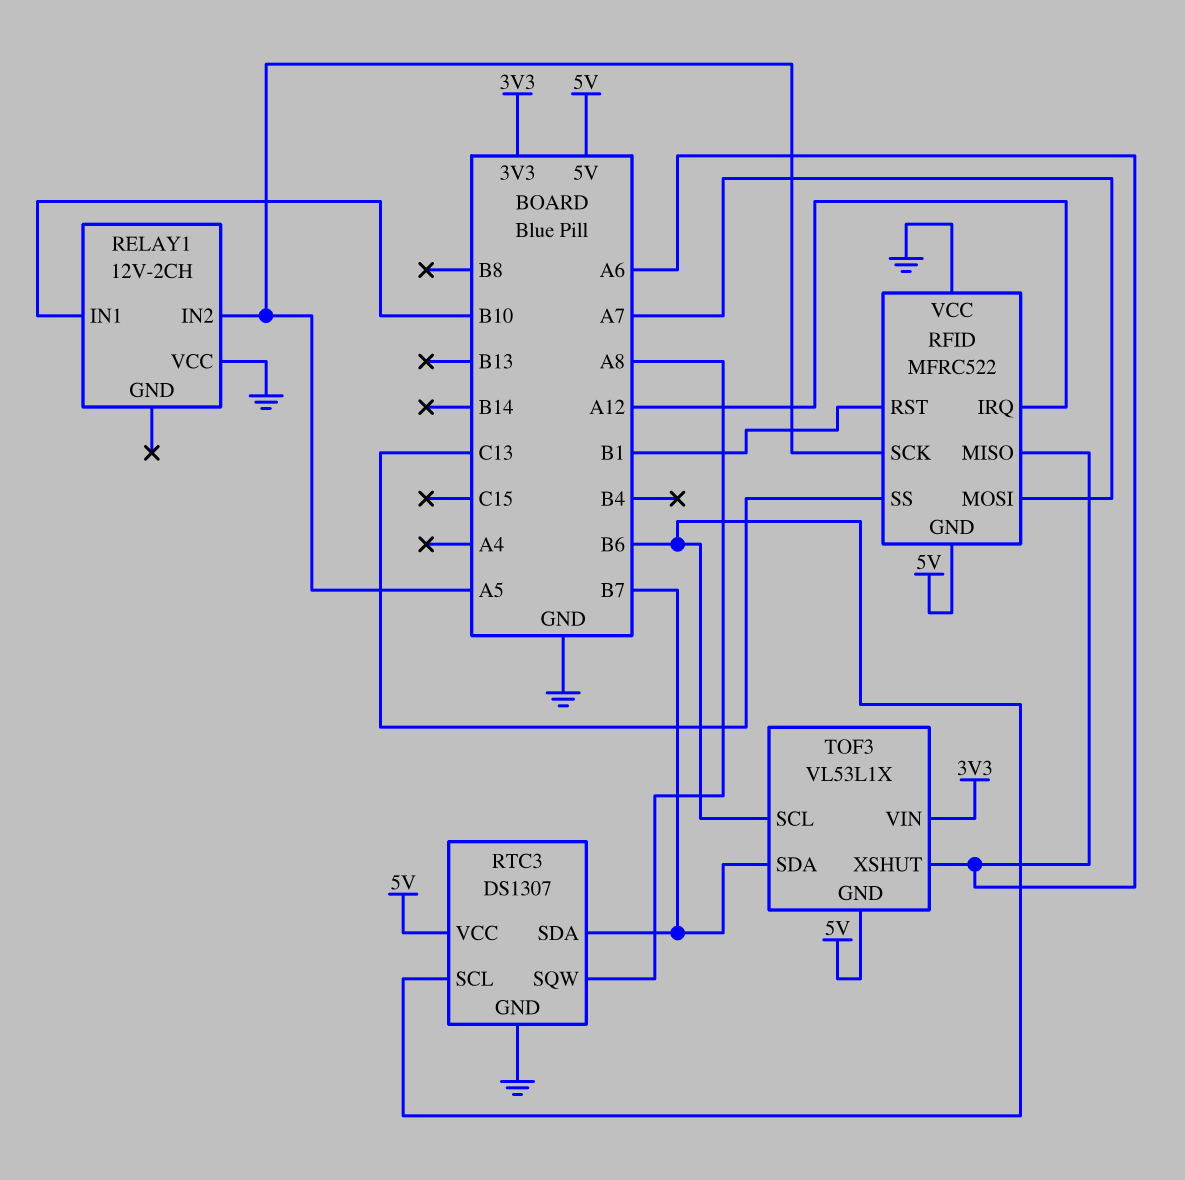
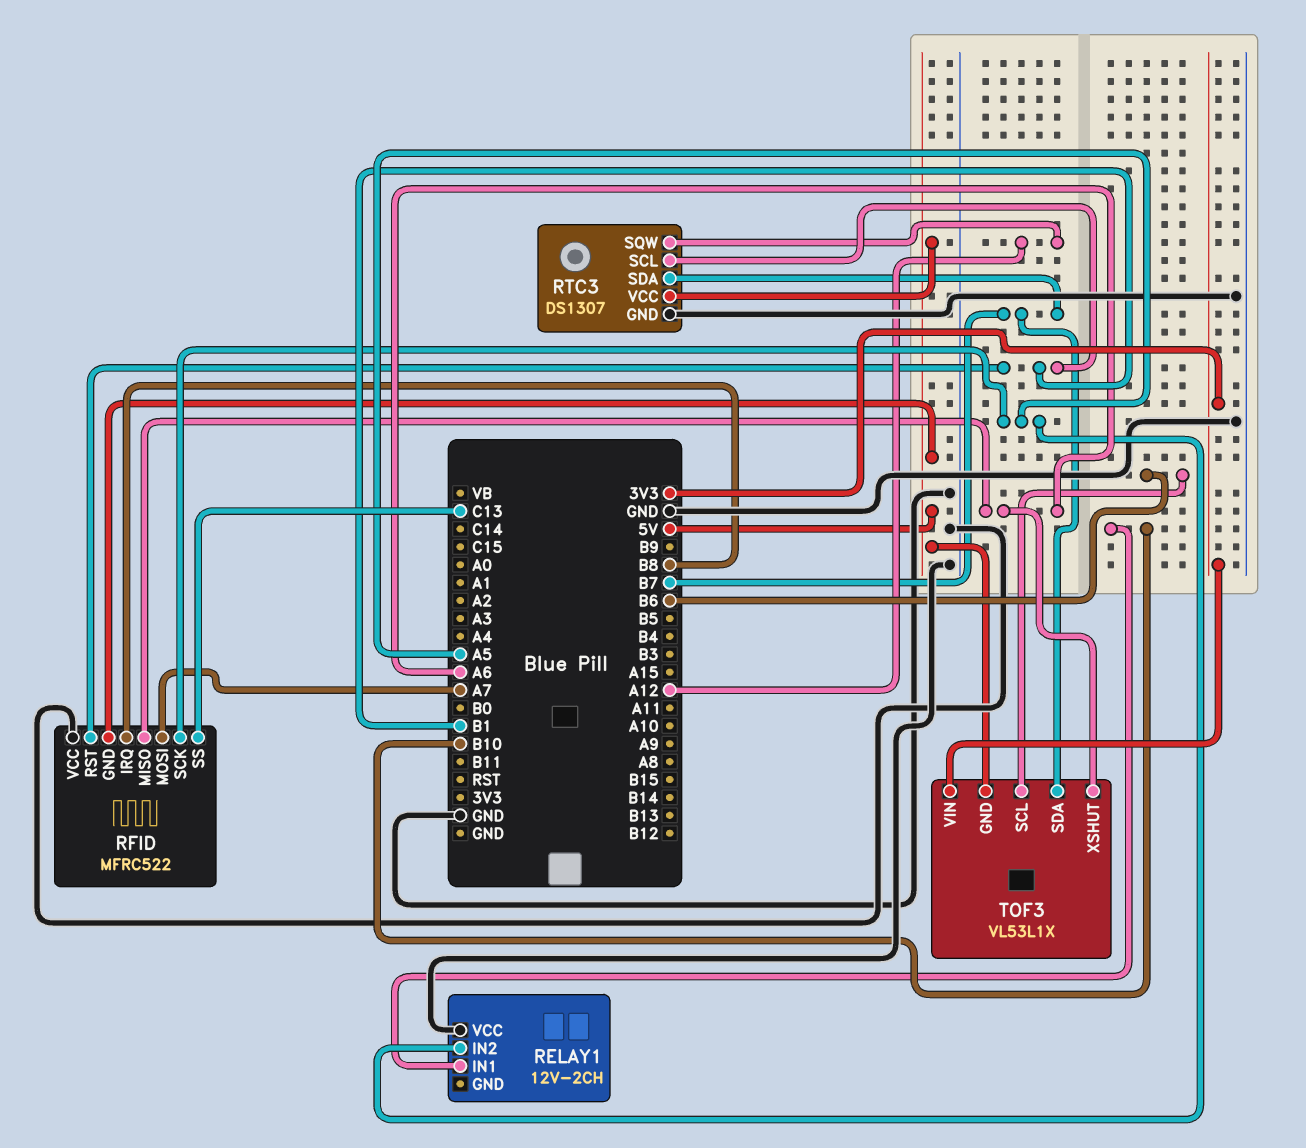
RFID pin IRQ: A12 -> B8
RTC3 pin SCL: B6 -> B1
RTC3 pin SQW: A8 -> A12

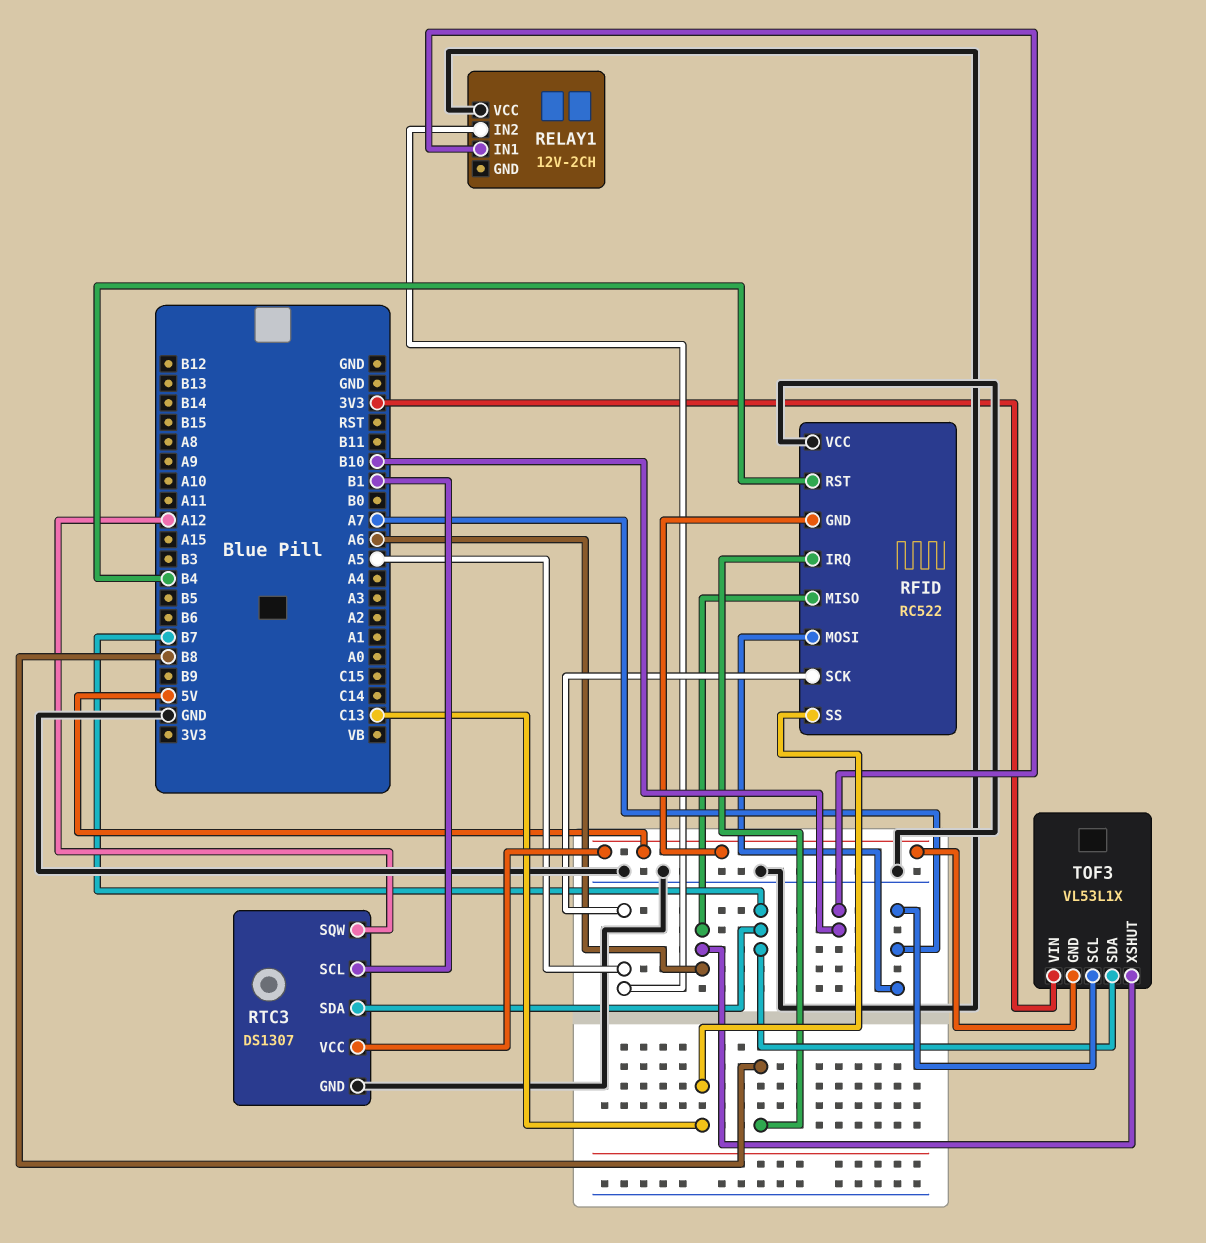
RFID: MFRC522 -> RC522
RFID pin RST: B1 -> B4
TOF3 pin SCL: B6 -> A7

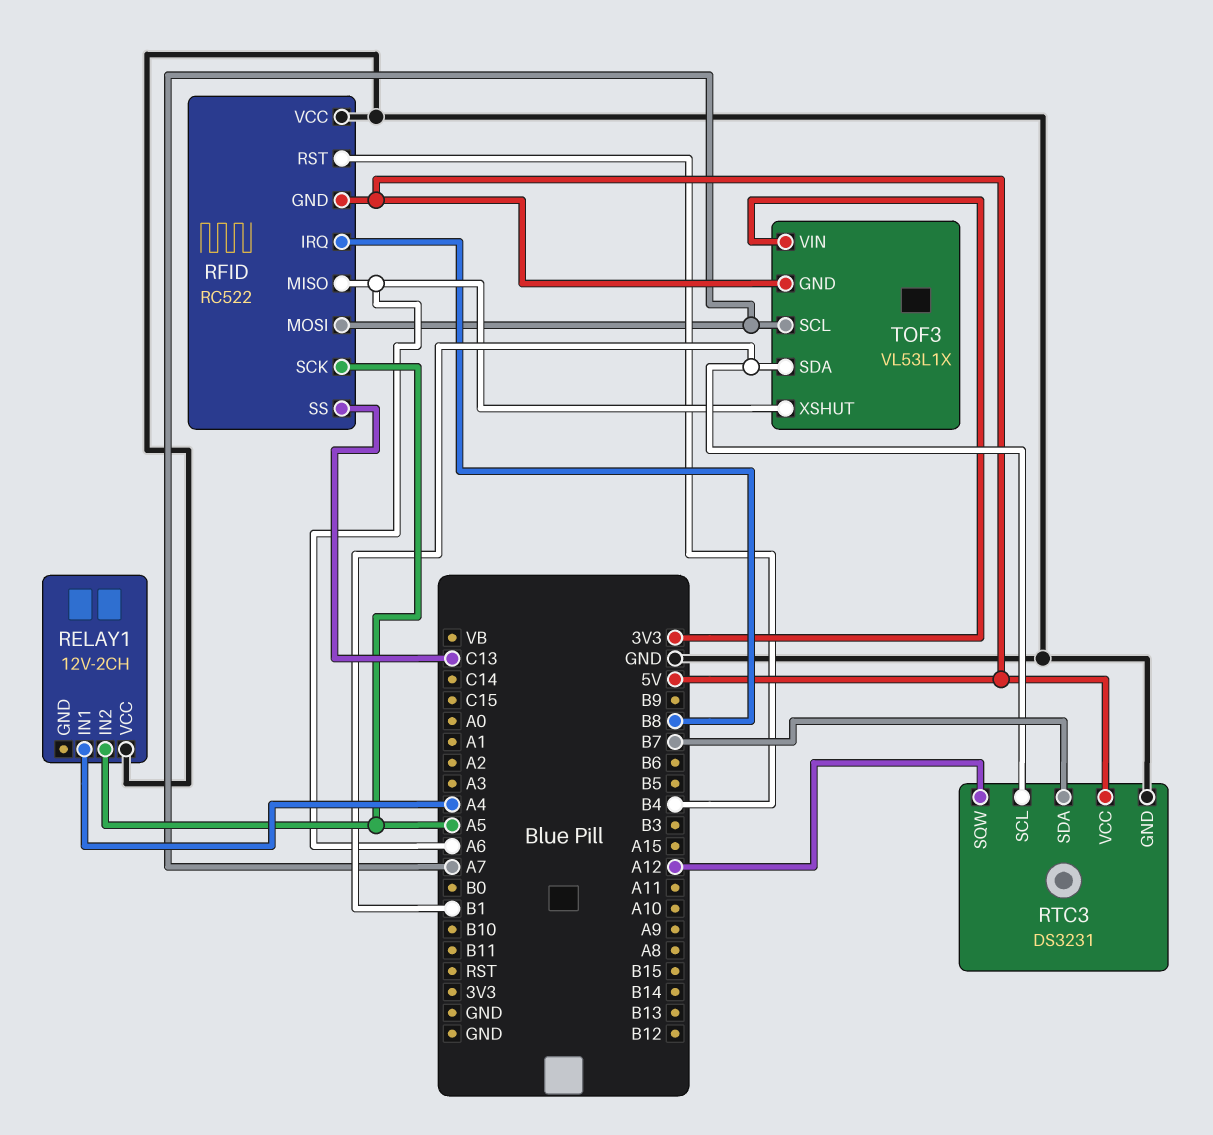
RELAY1 pin IN1: B10 -> A4
RTC3: DS1307 -> DS3231
TOF3 pin SDA: B7 -> B1

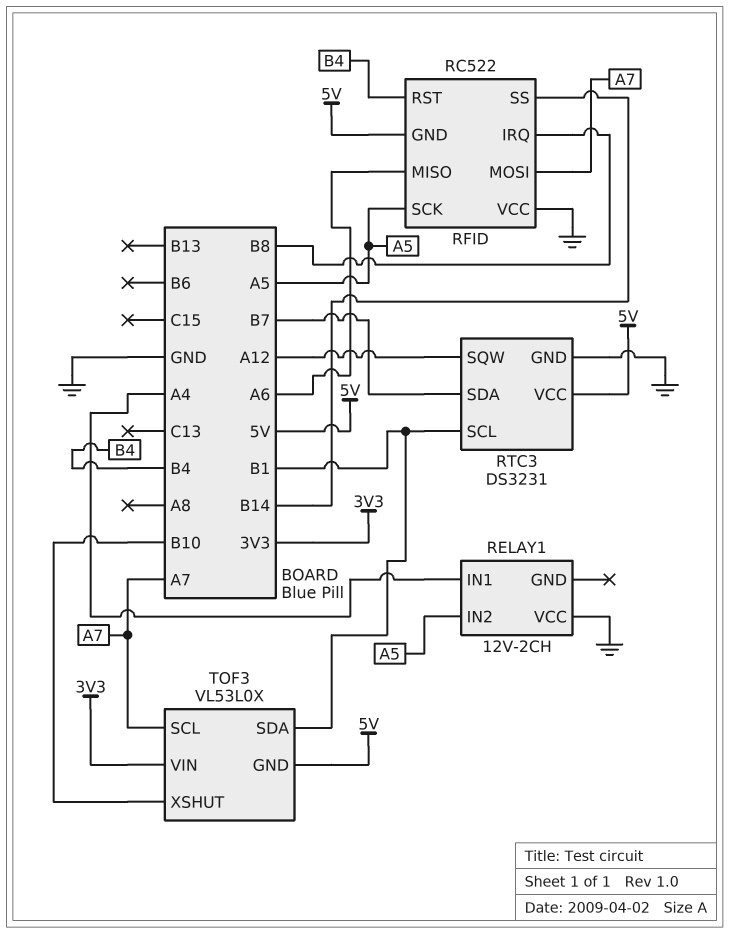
RFID pin SS: C13 -> B14
TOF3: VL53L1X -> VL53L0X
TOF3 pin XSHUT: A6 -> B10

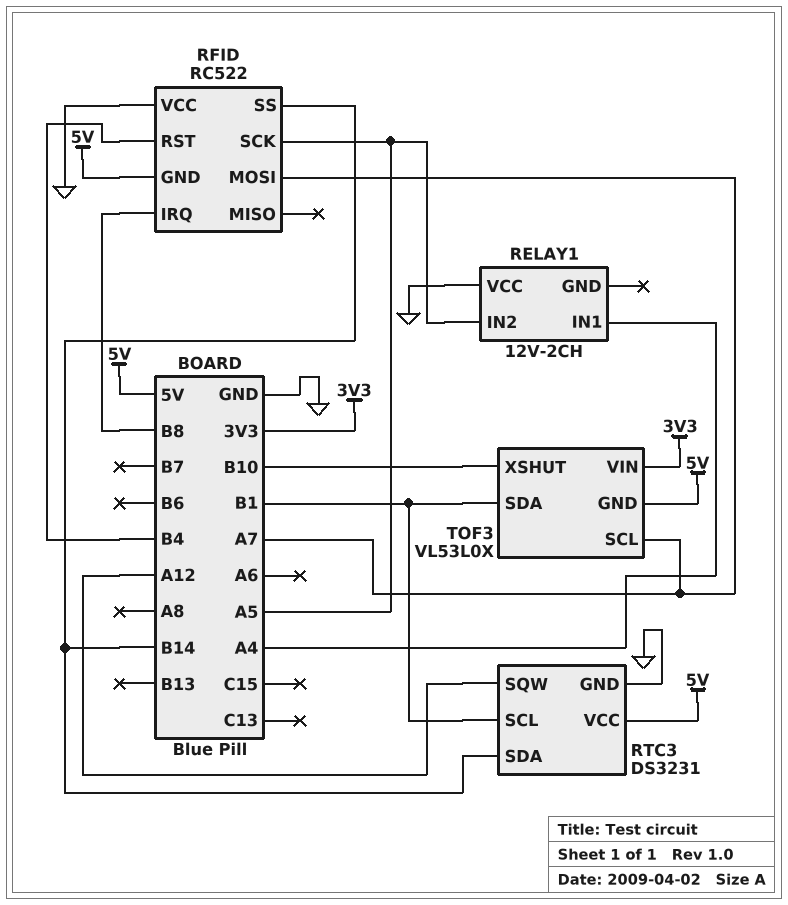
RFID pin MISO: A6 -> none
RTC3 pin SDA: B7 -> B14

